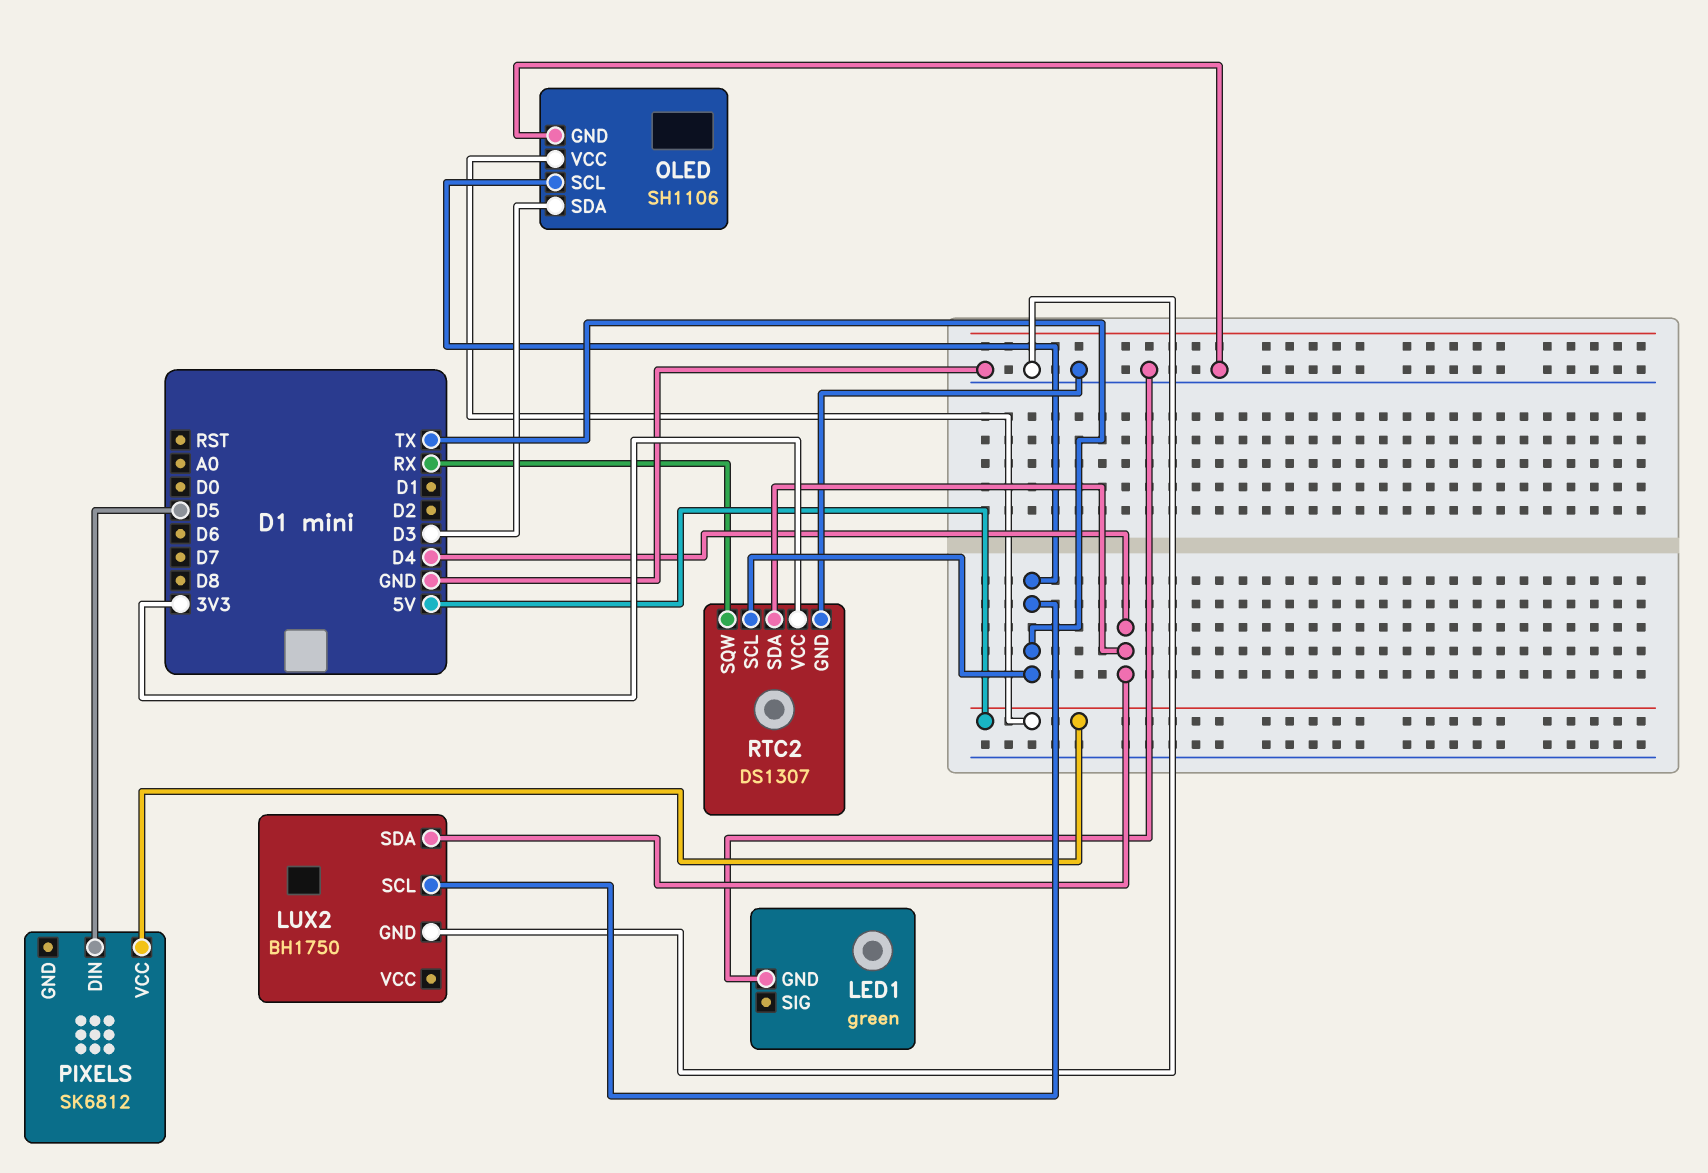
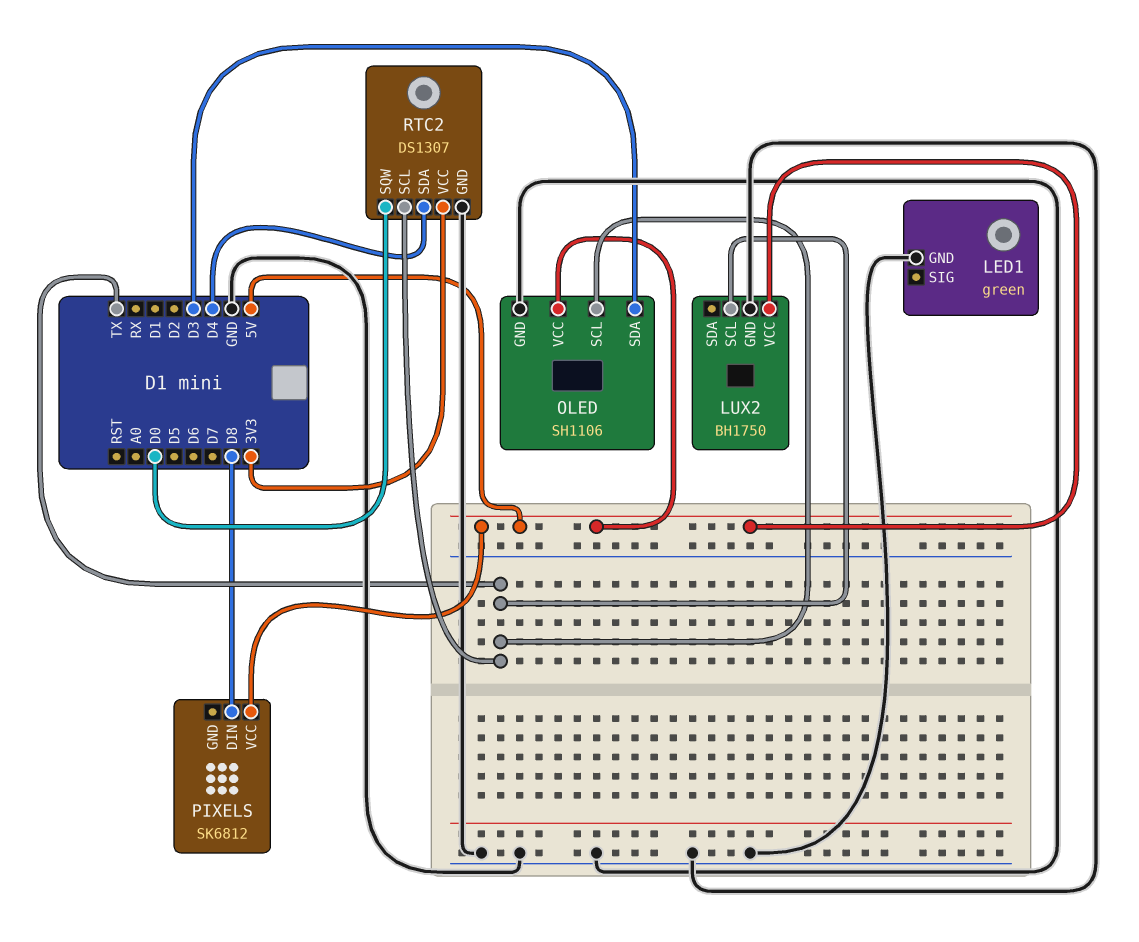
LUX2 pin SDA: D4 -> none
LUX2 pin VCC: none -> 5V
PIXELS pin DIN: D5 -> D8
RTC2 pin SQW: RX -> D0

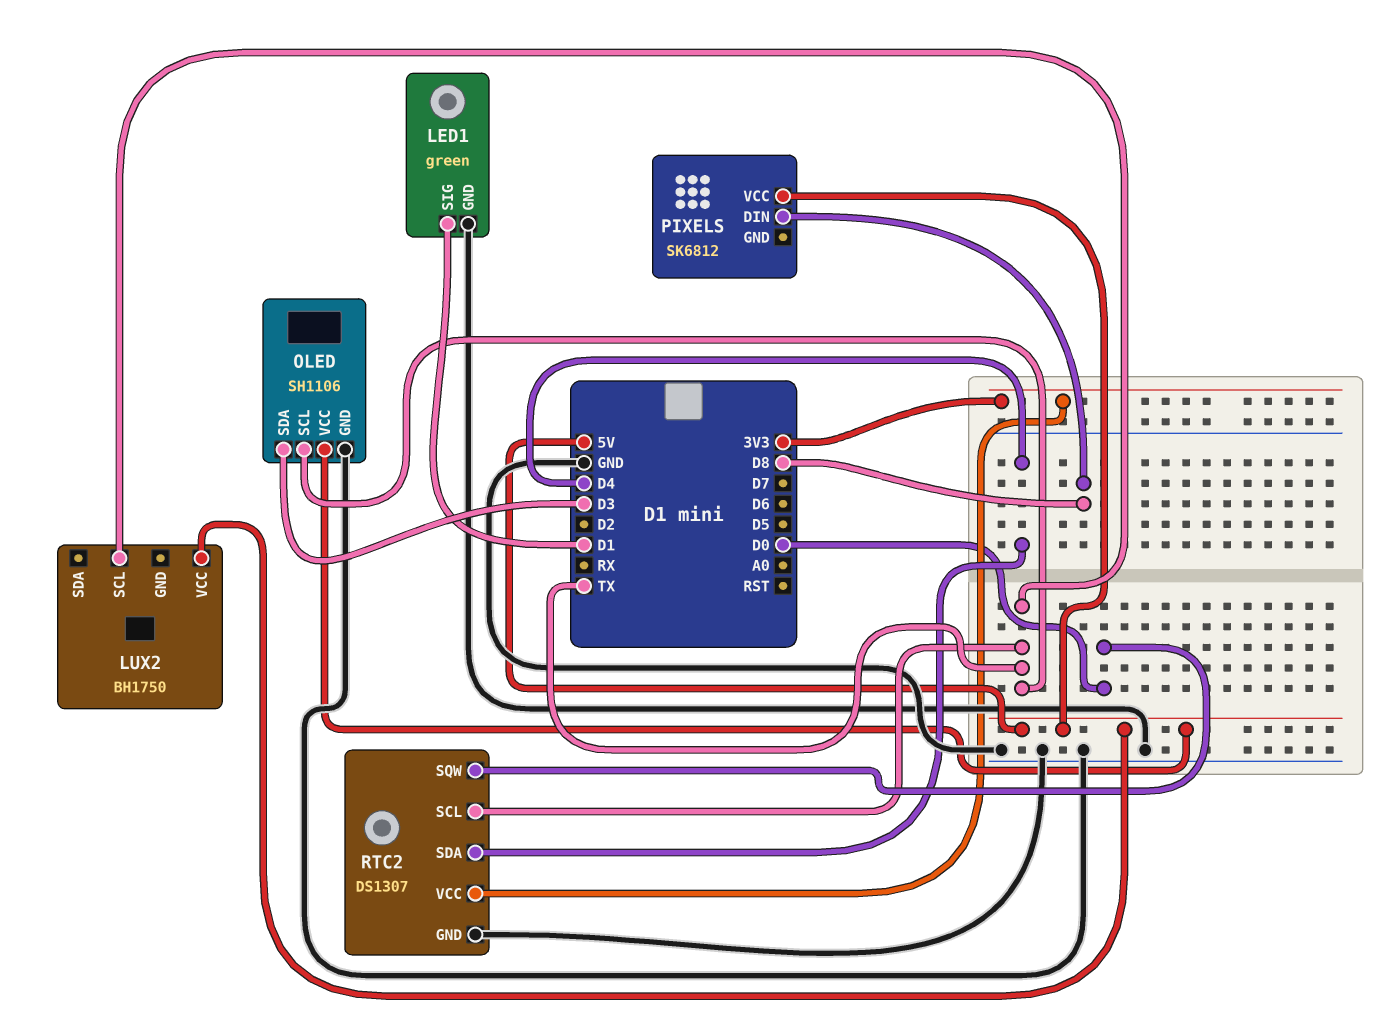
LED1 pin SIG: none -> D1
LUX2 pin GND: GND -> none

